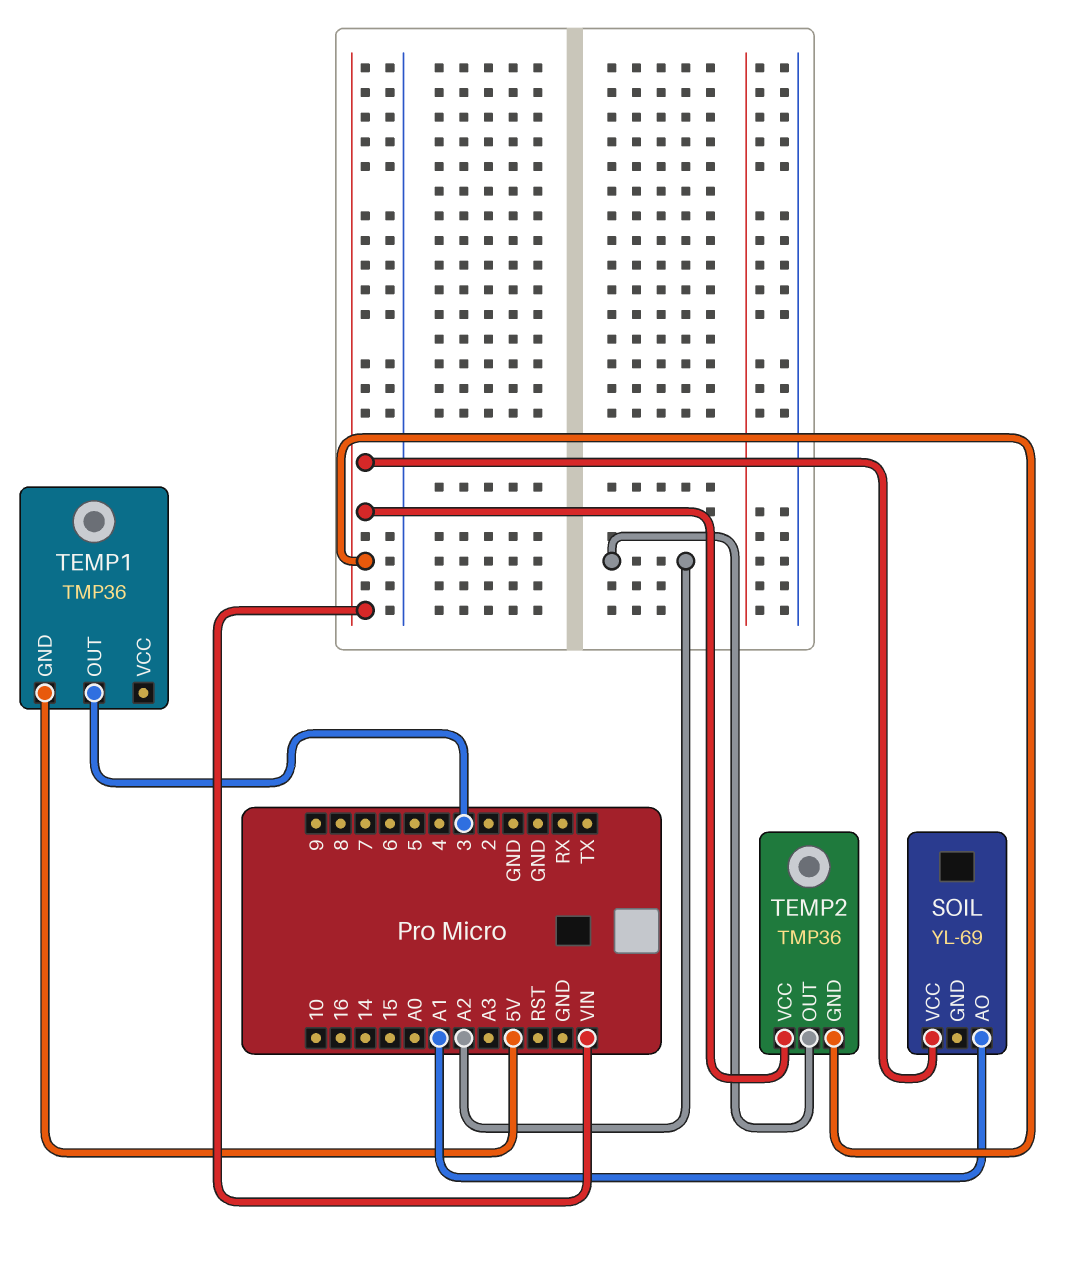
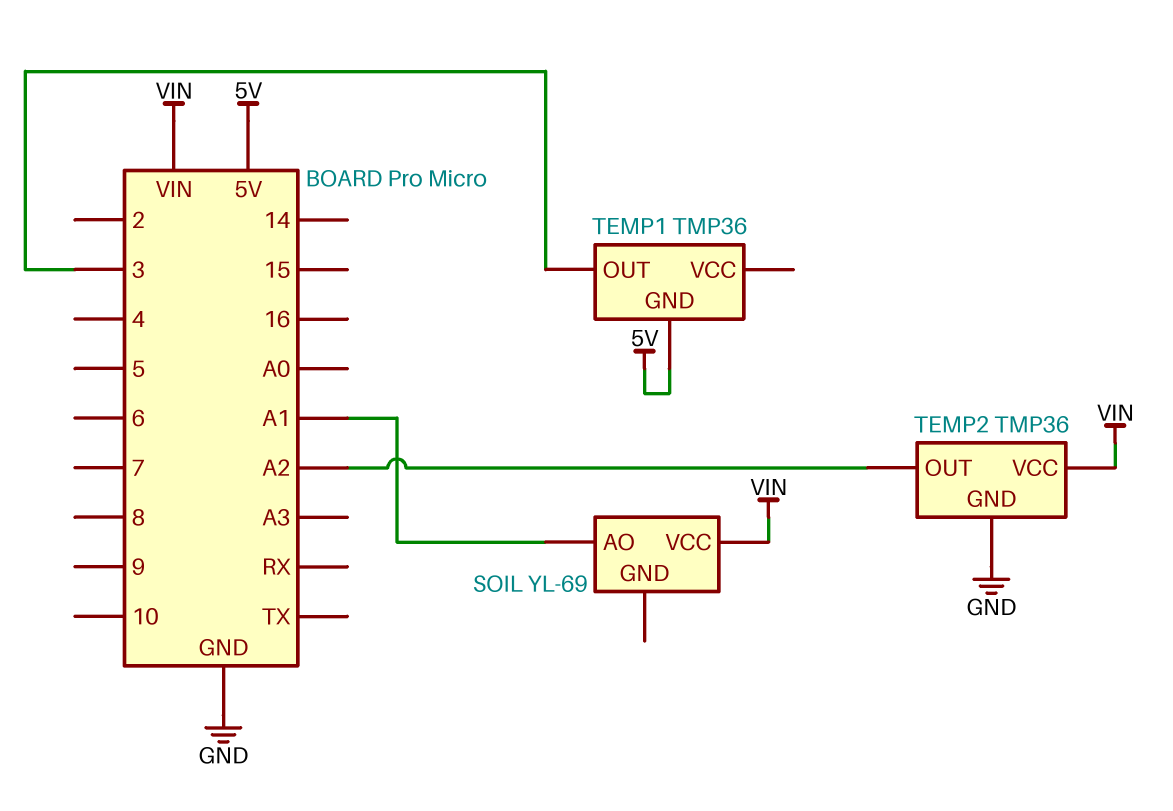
TEMP2 pin GND: VIN -> GND

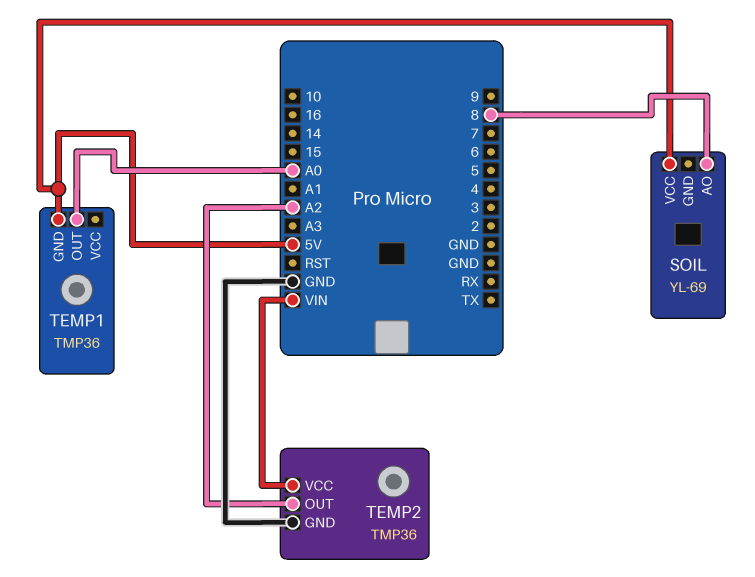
SOIL pin AO: A1 -> 8
SOIL pin VCC: VIN -> 5V
TEMP1 pin OUT: 3 -> A0

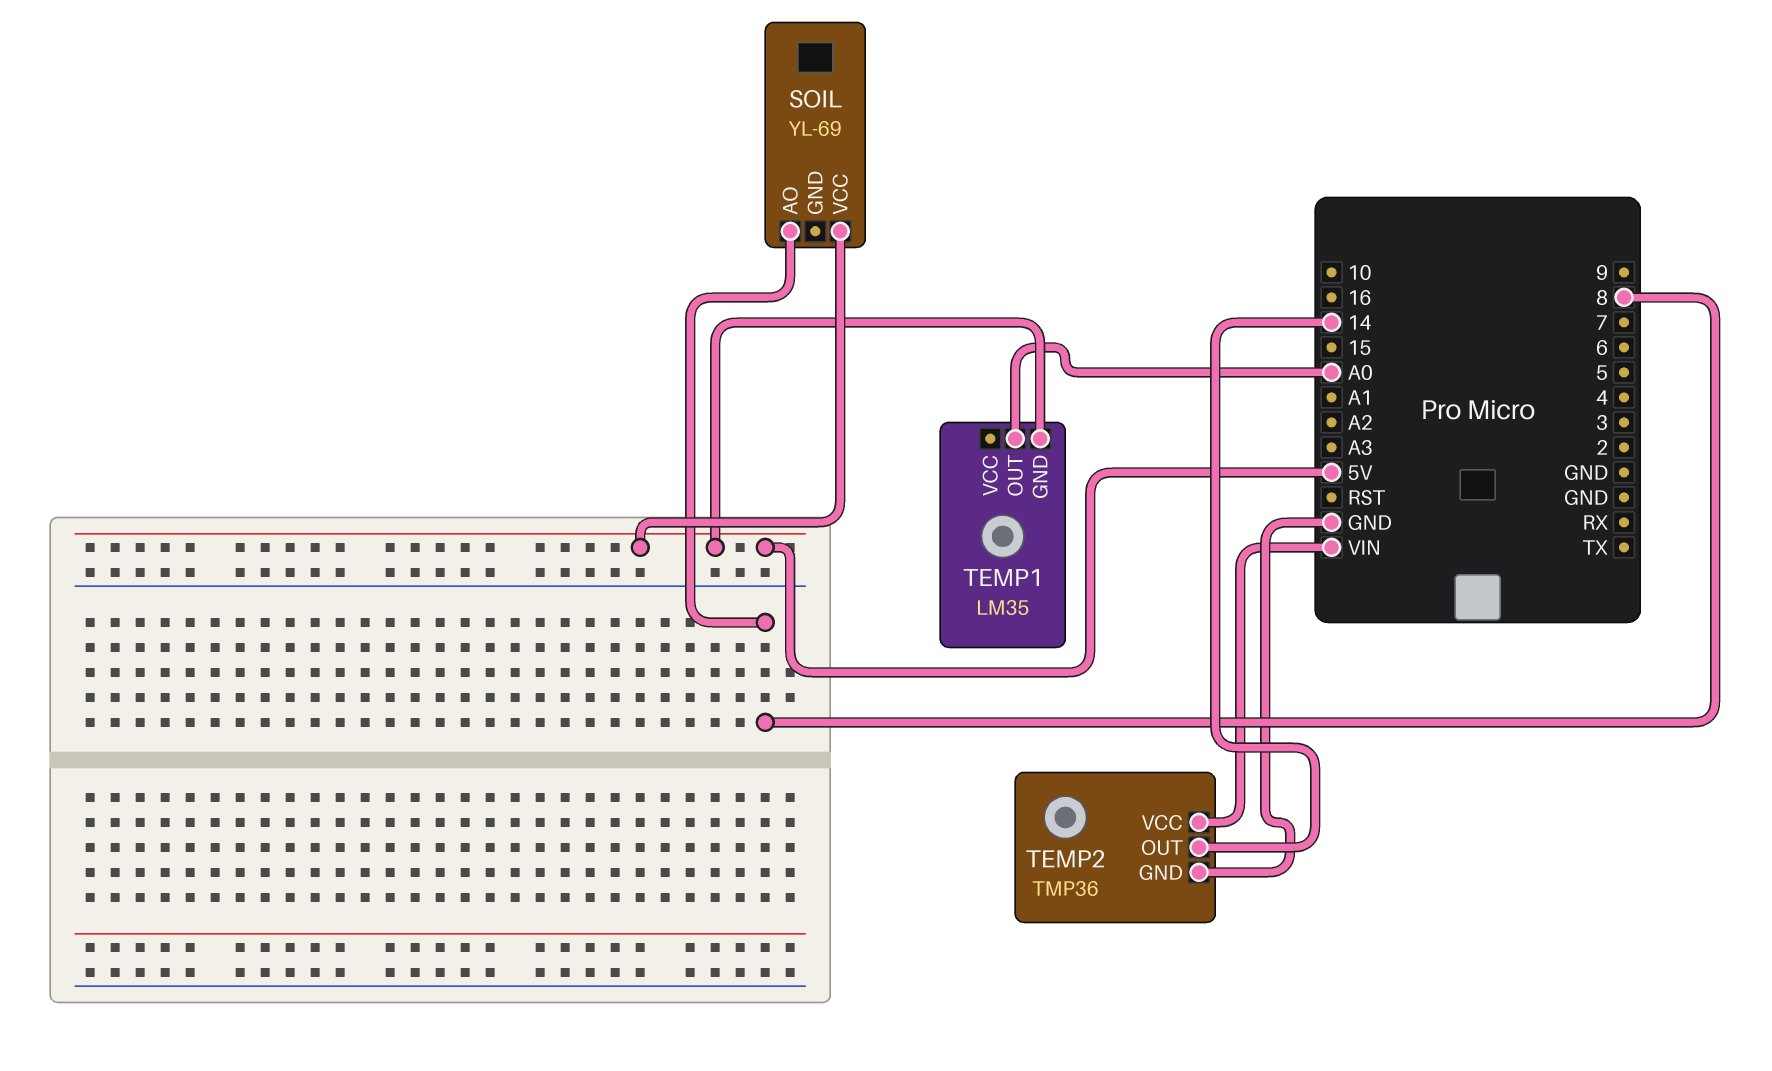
TEMP1: TMP36 -> LM35
TEMP2 pin OUT: A2 -> 14

